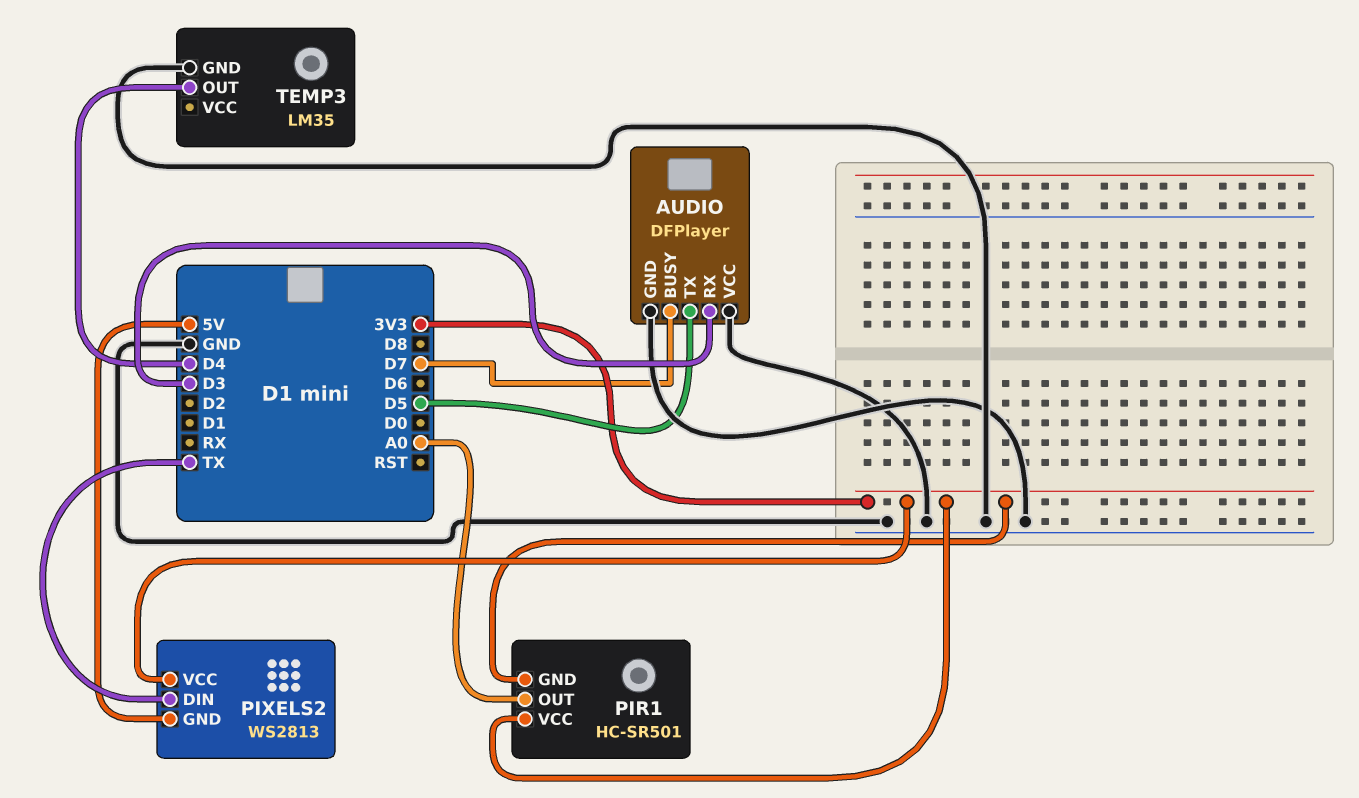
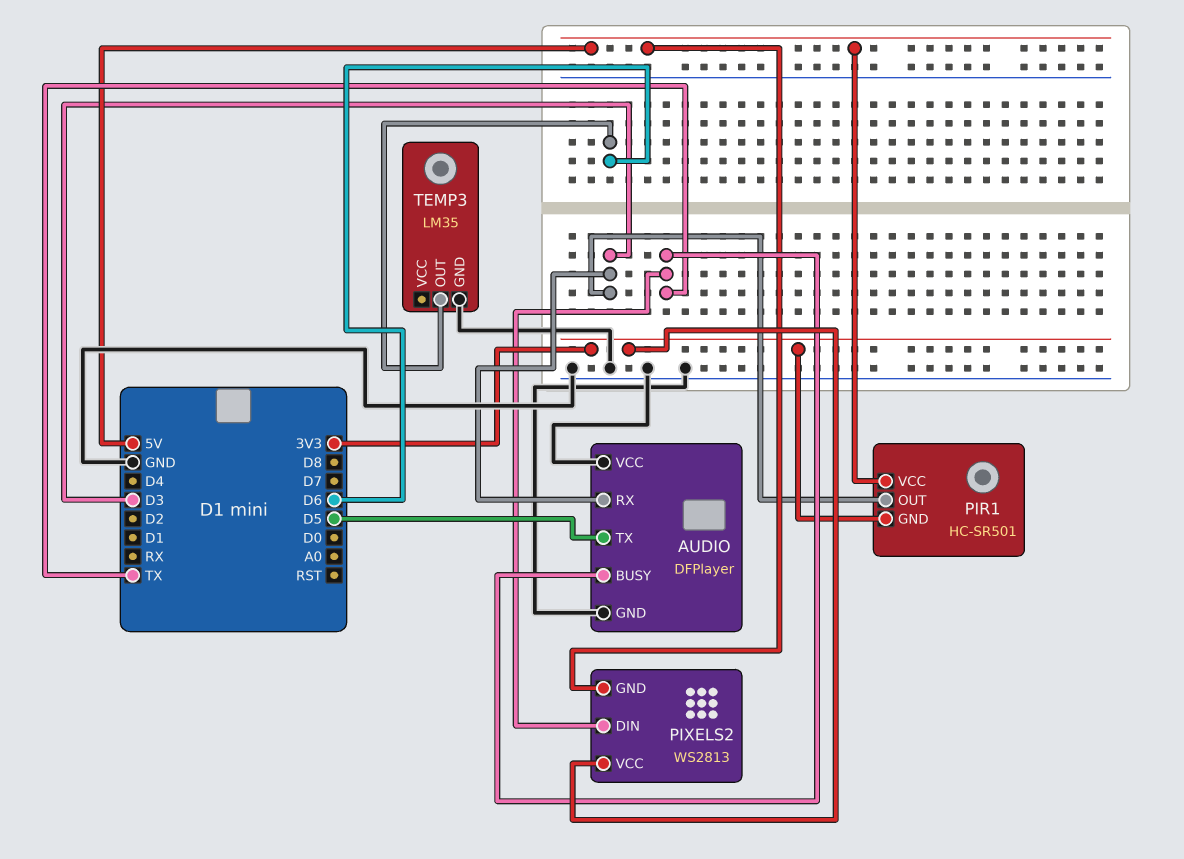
AUDIO pin BUSY: D7 -> TX
PIR1 pin OUT: A0 -> D3
PIR1 pin VCC: 3V3 -> 5V
TEMP3 pin OUT: D4 -> D6

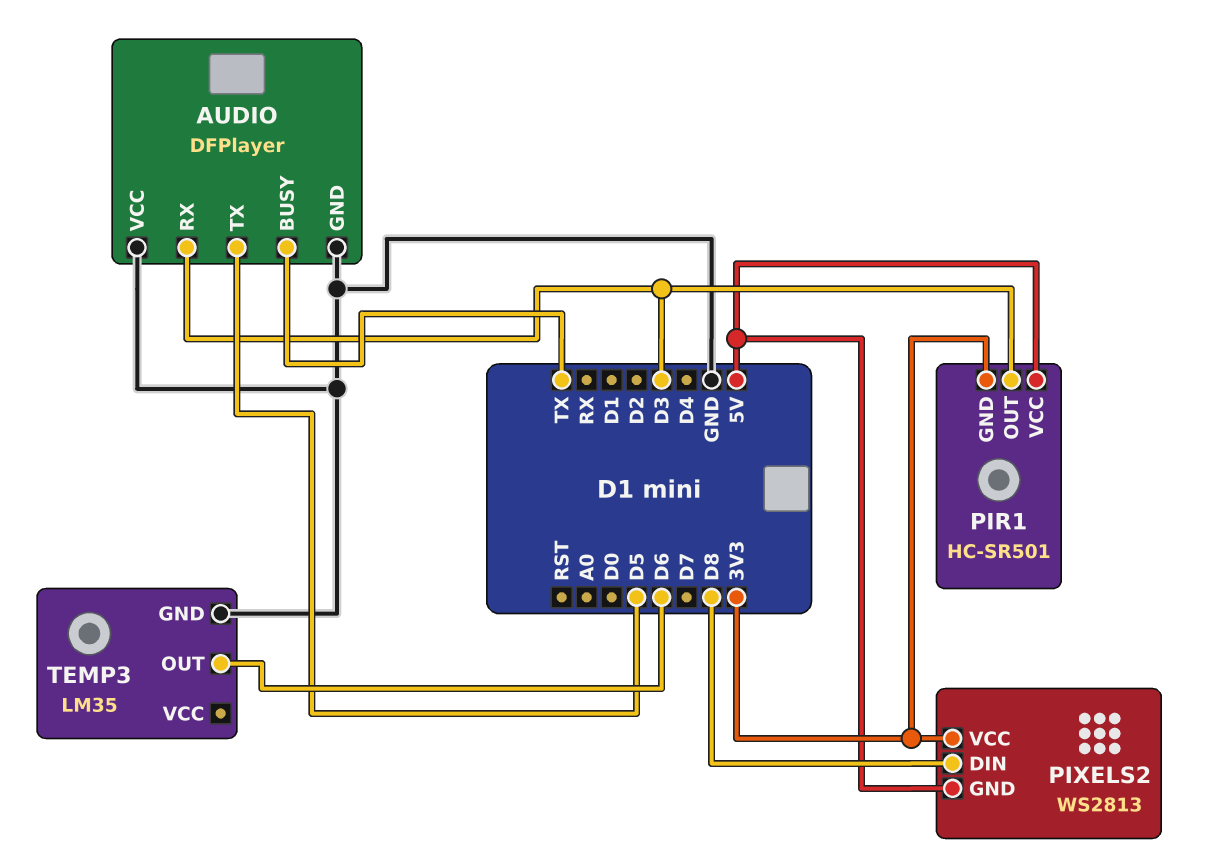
PIXELS2 pin DIN: TX -> D8

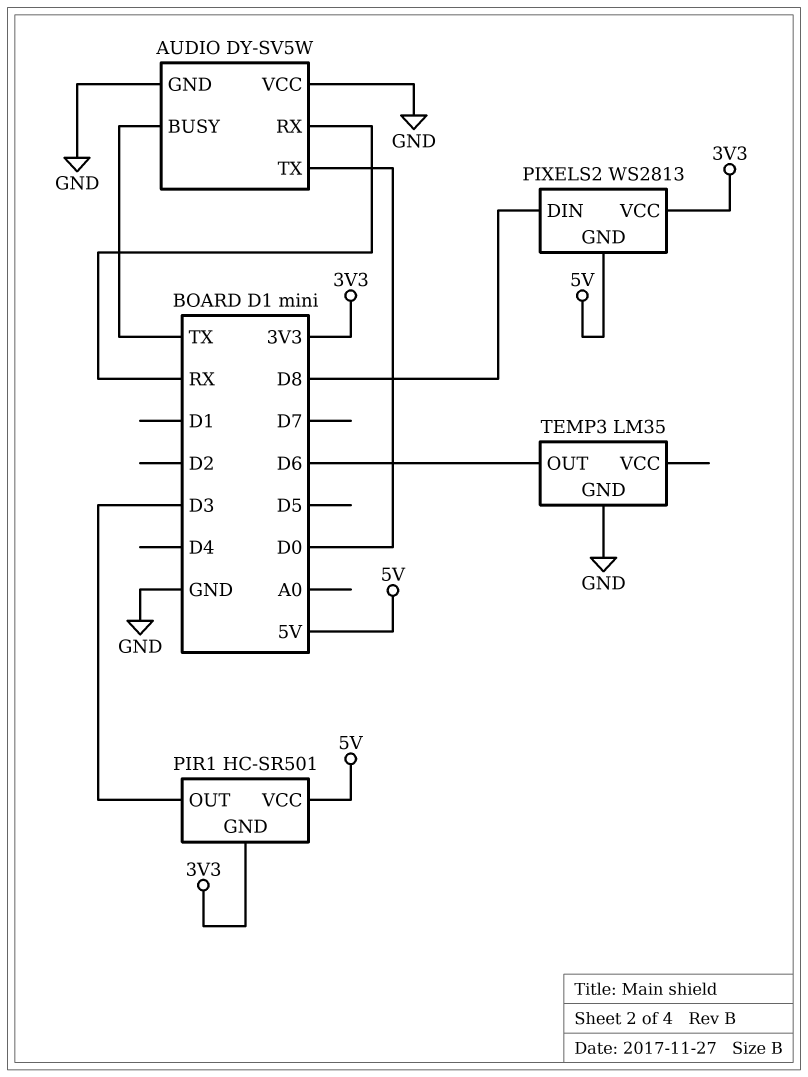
AUDIO: DFPlayer -> DY-SV5W
AUDIO pin RX: D3 -> RX
AUDIO pin TX: D5 -> D0

